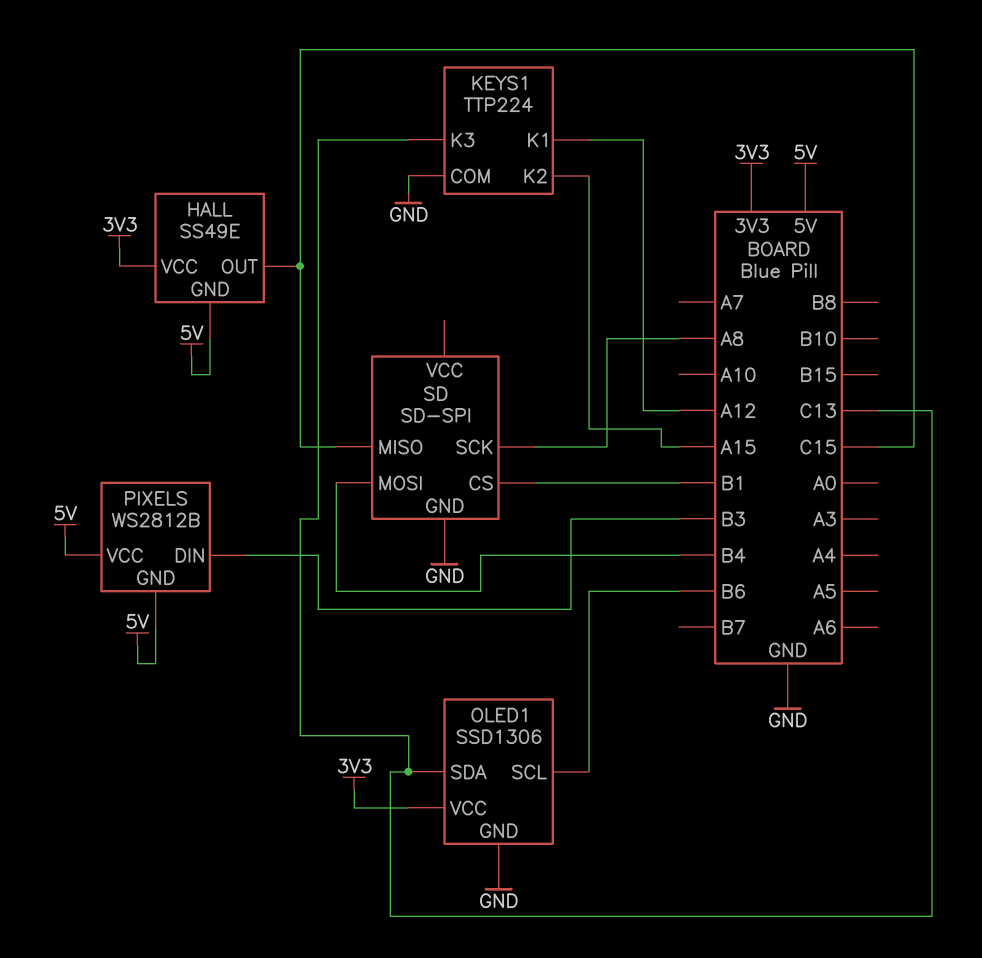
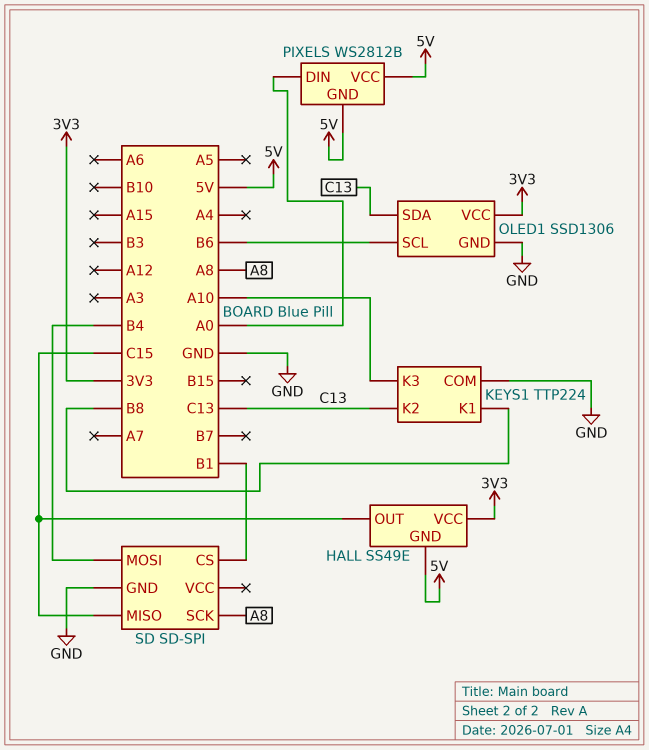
KEYS1 pin K1: A12 -> B8
KEYS1 pin K2: A15 -> C13
KEYS1 pin K3: C13 -> A10
PIXELS pin DIN: B3 -> A0

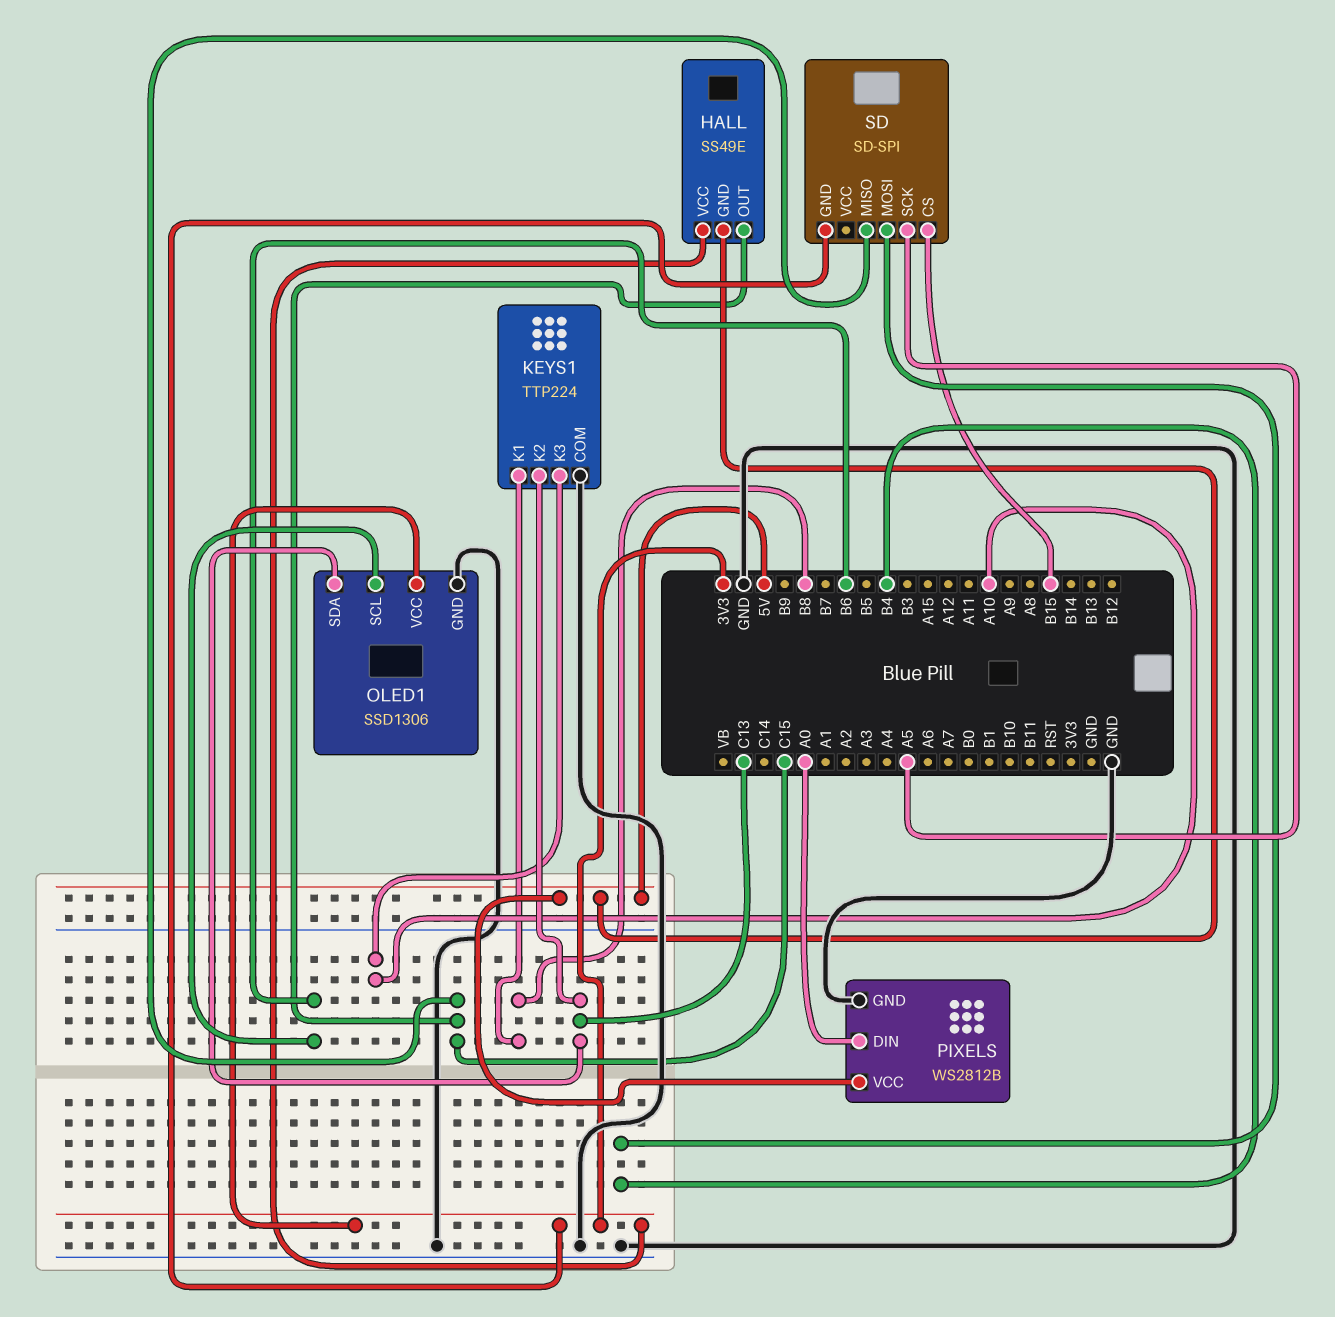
PIXELS pin GND: 5V -> GND
SD pin CS: B1 -> B15
SD pin GND: GND -> 3V3
SD pin SCK: A8 -> A5

